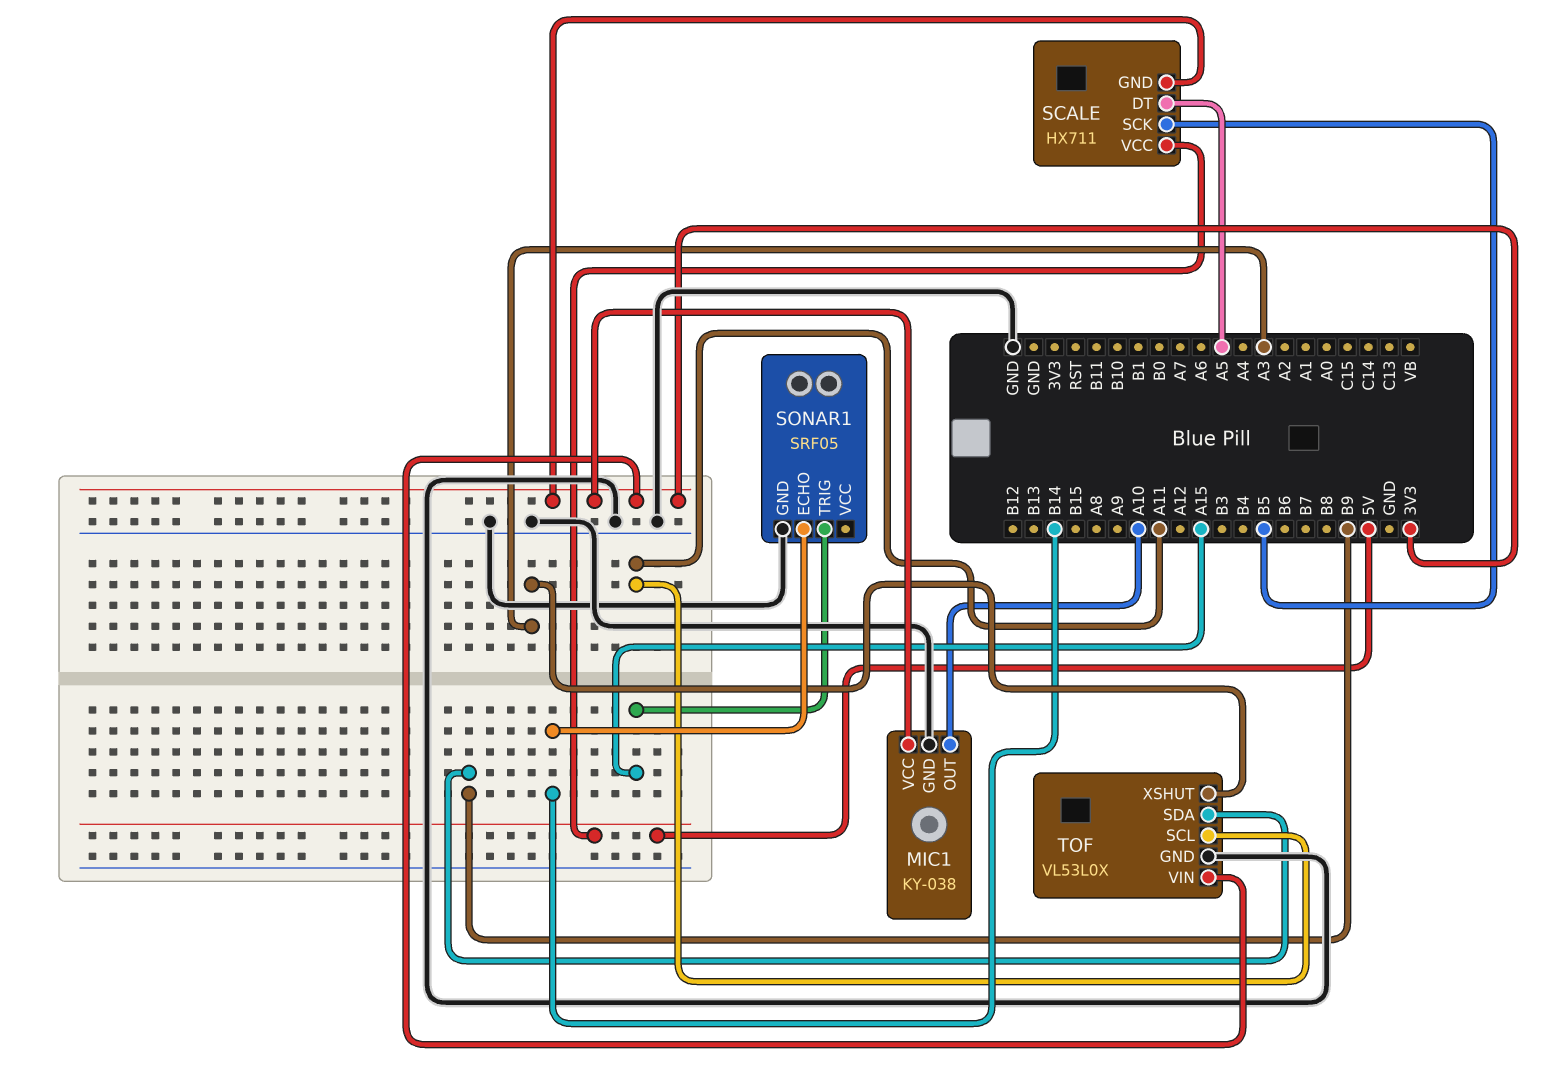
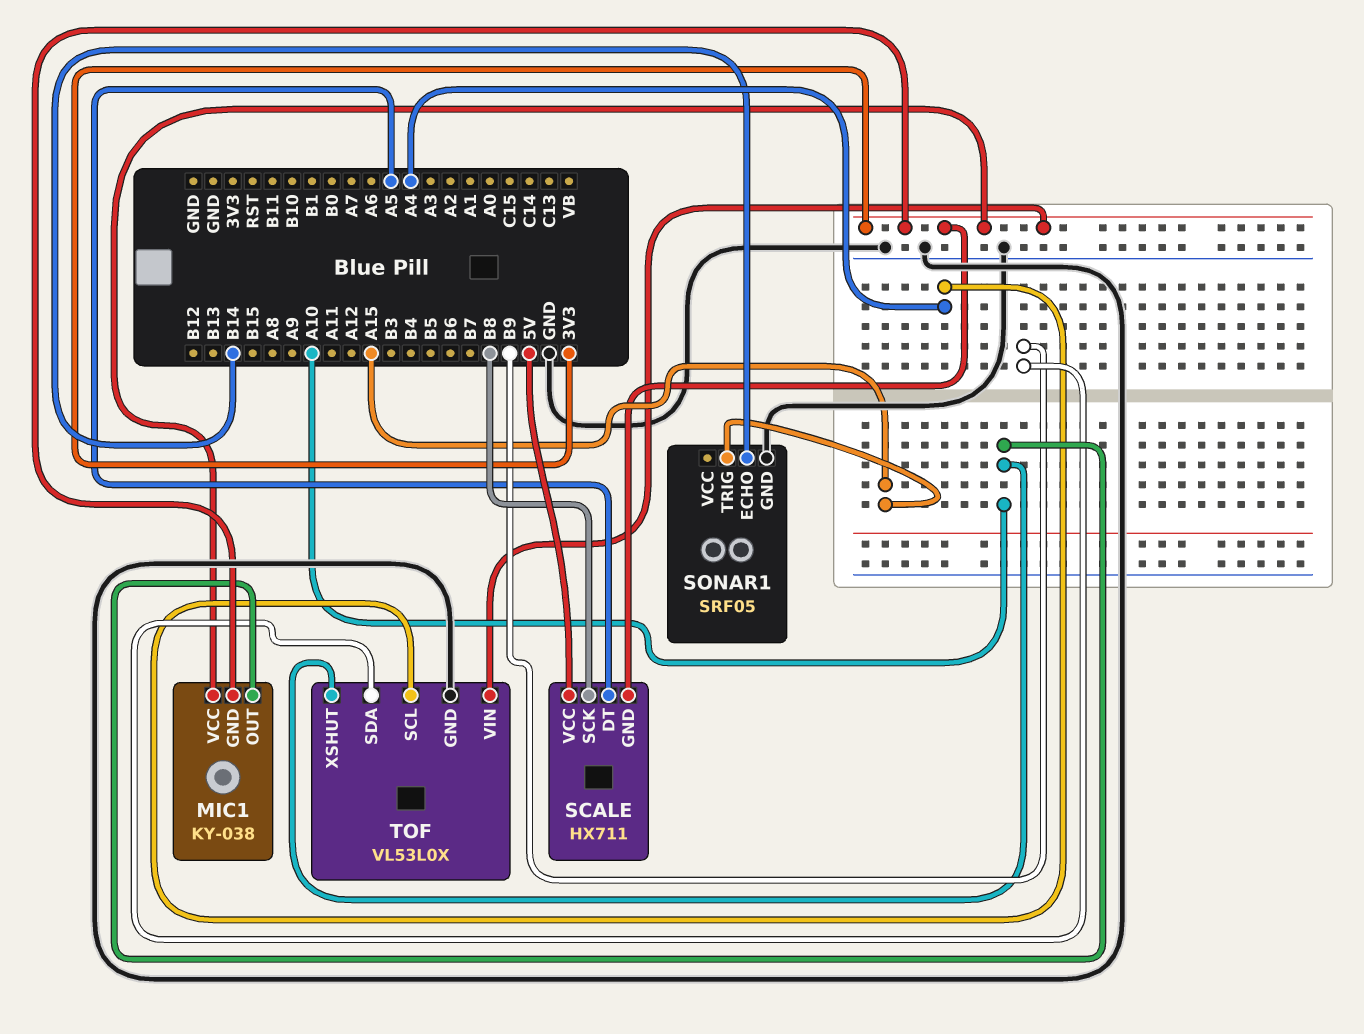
MIC1 pin GND: GND -> 3V3
SCALE pin SCK: B5 -> B8
TOF pin SCL: A11 -> A4
TOF pin XSHUT: A3 -> A10

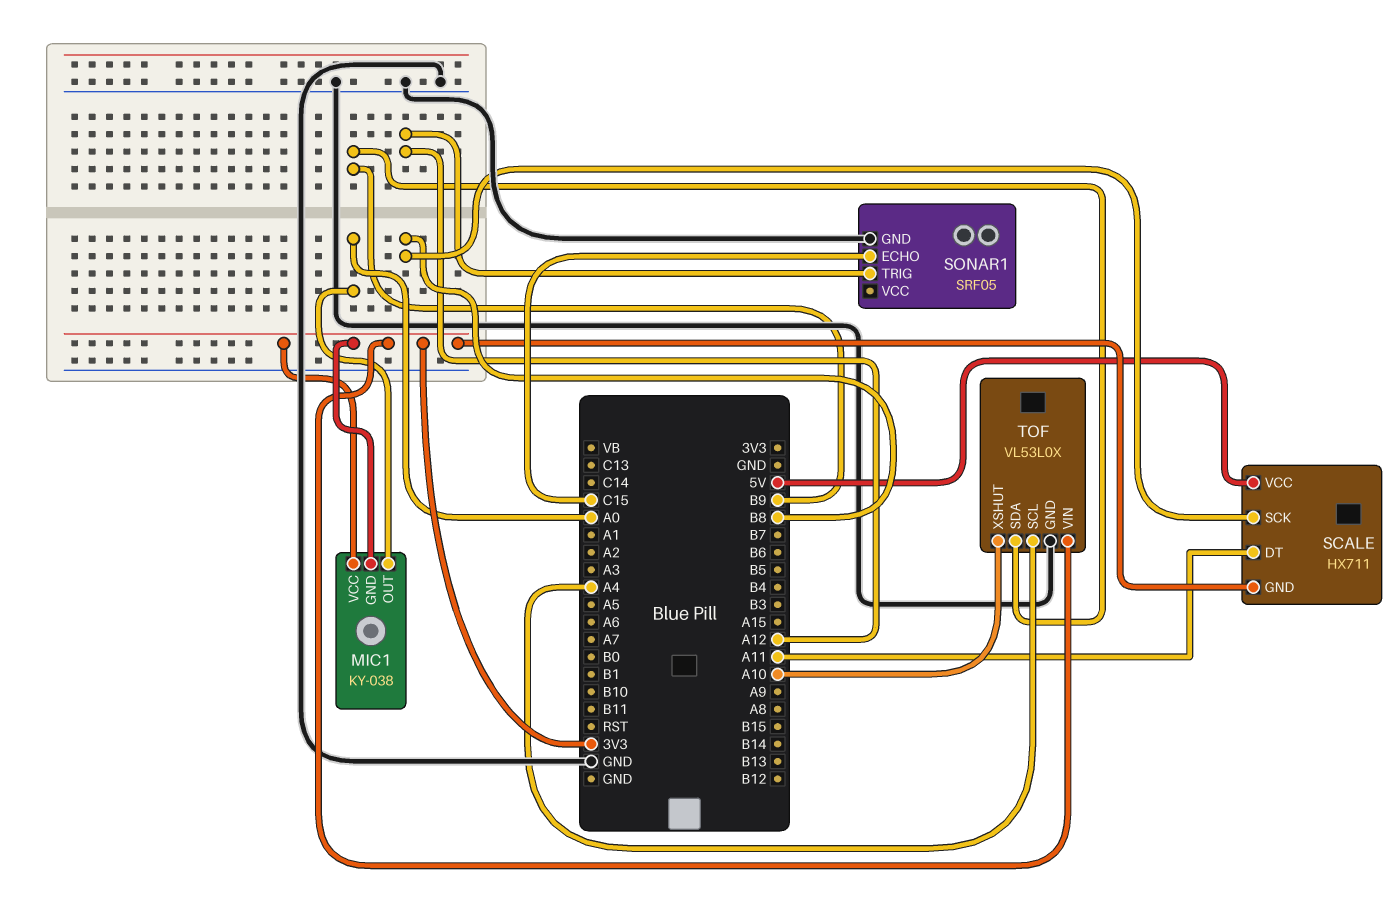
MIC1 pin OUT: A10 -> A0
SCALE pin DT: A5 -> A11
SONAR1 pin ECHO: B14 -> C15
SONAR1 pin TRIG: A15 -> A12

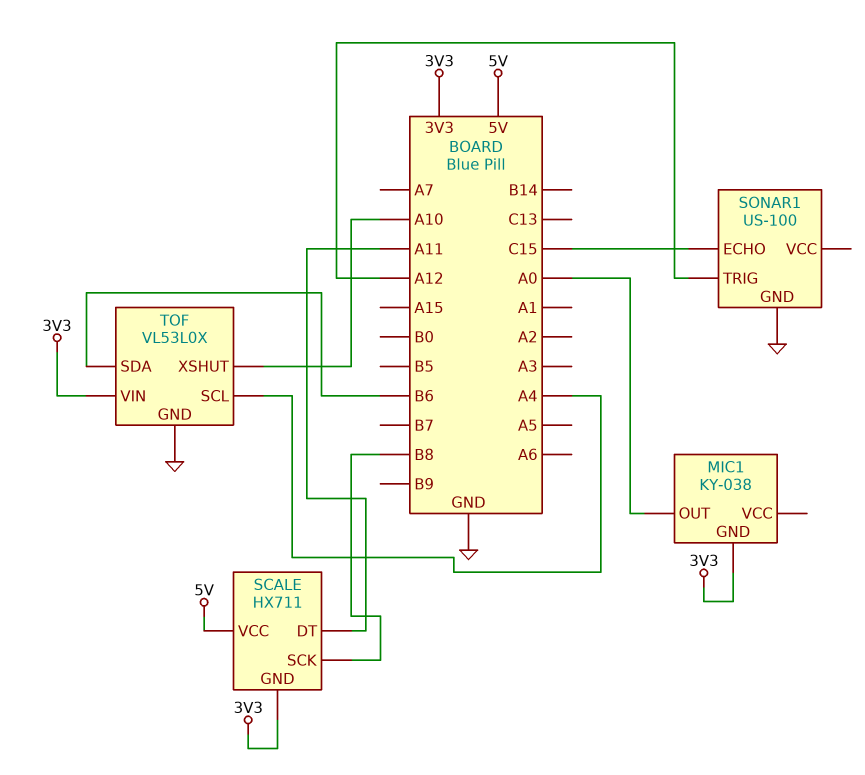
MIC1 pin VCC: 3V3 -> none
SONAR1: SRF05 -> US-100
TOF pin SDA: B9 -> B6

